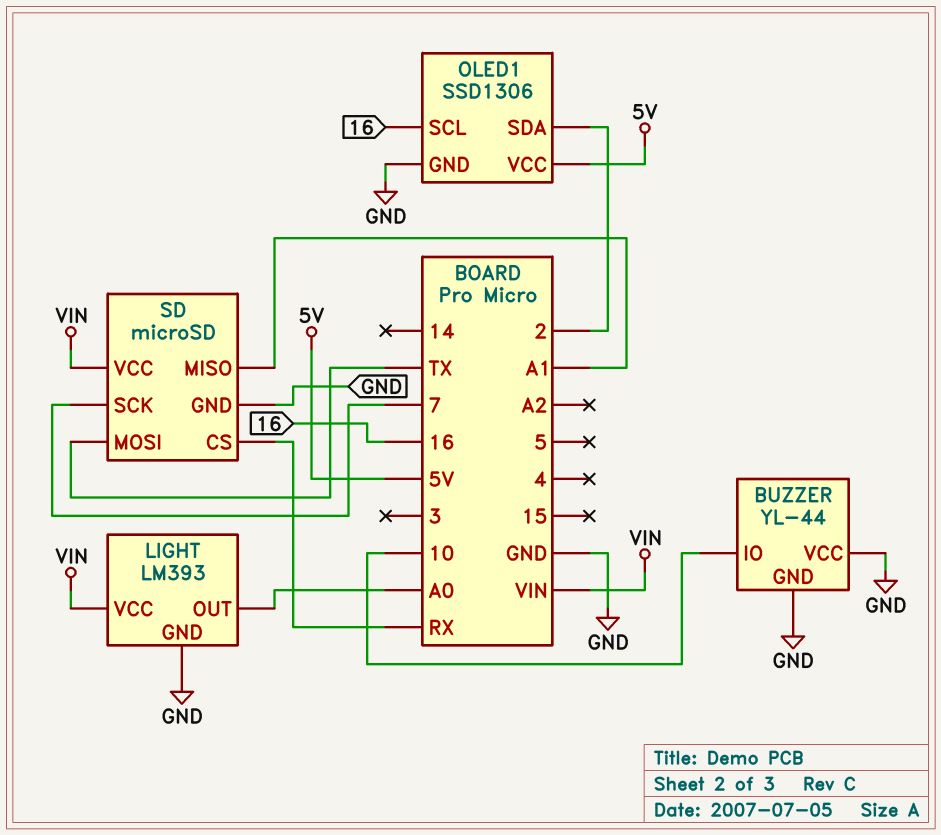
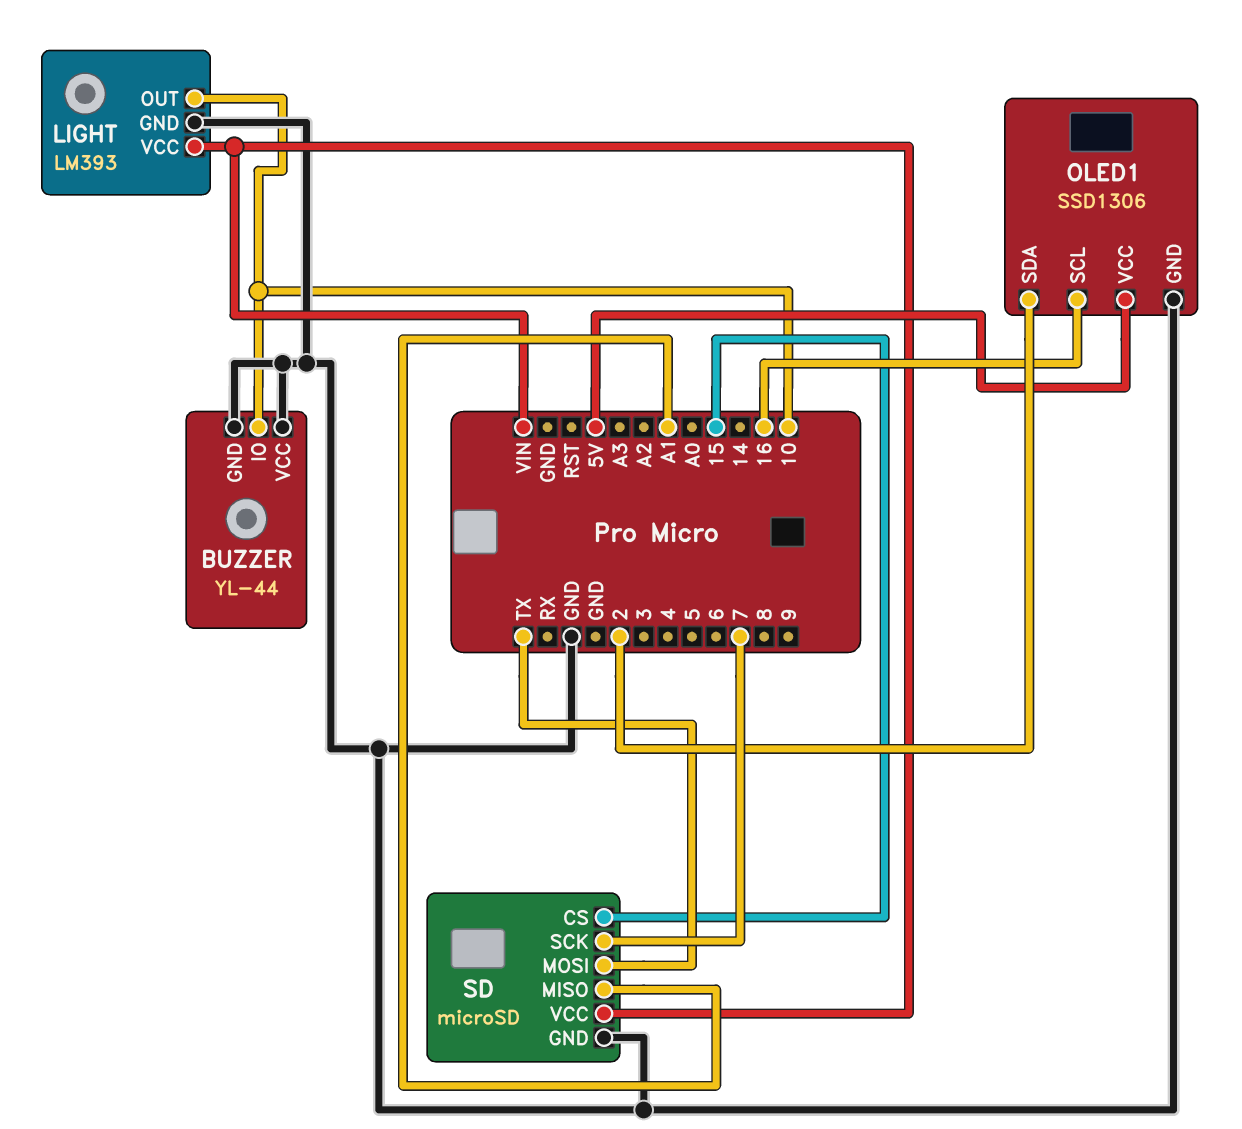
LIGHT pin OUT: A0 -> 10
SD pin CS: RX -> 15

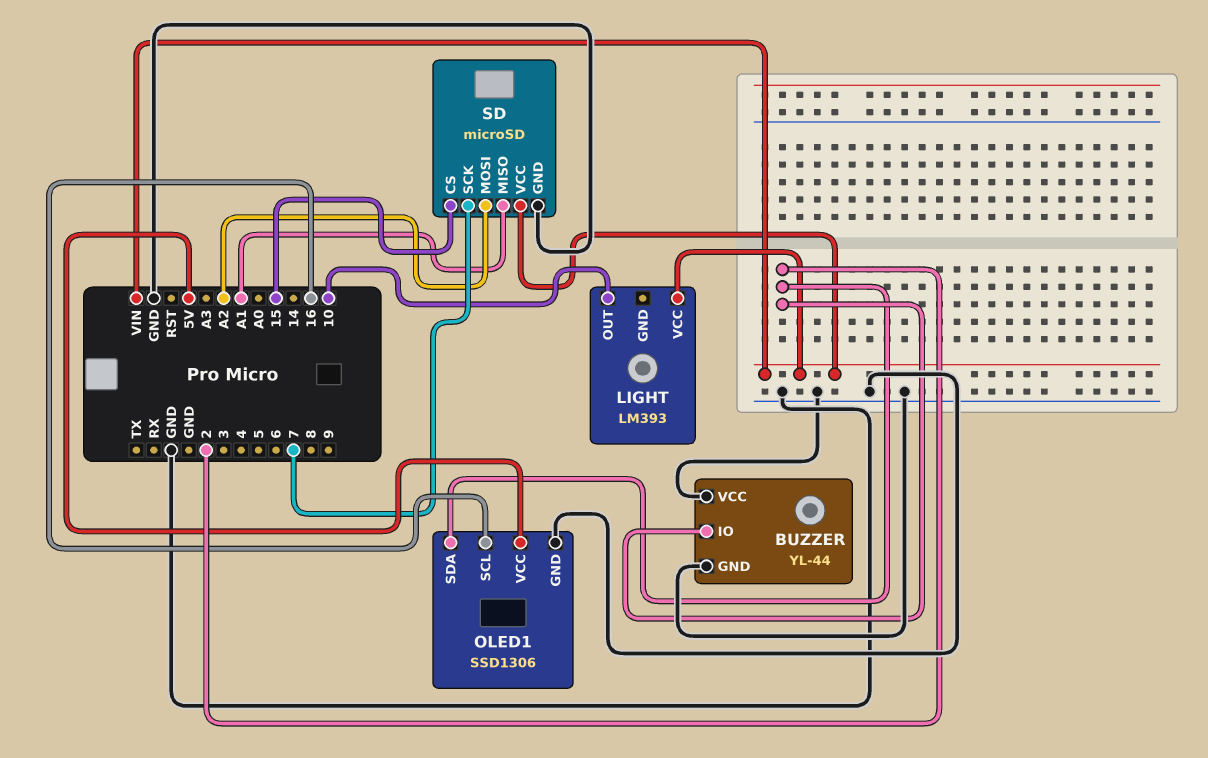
BUZZER pin IO: 10 -> 2
LIGHT pin GND: GND -> none
SD pin MOSI: TX -> A2

